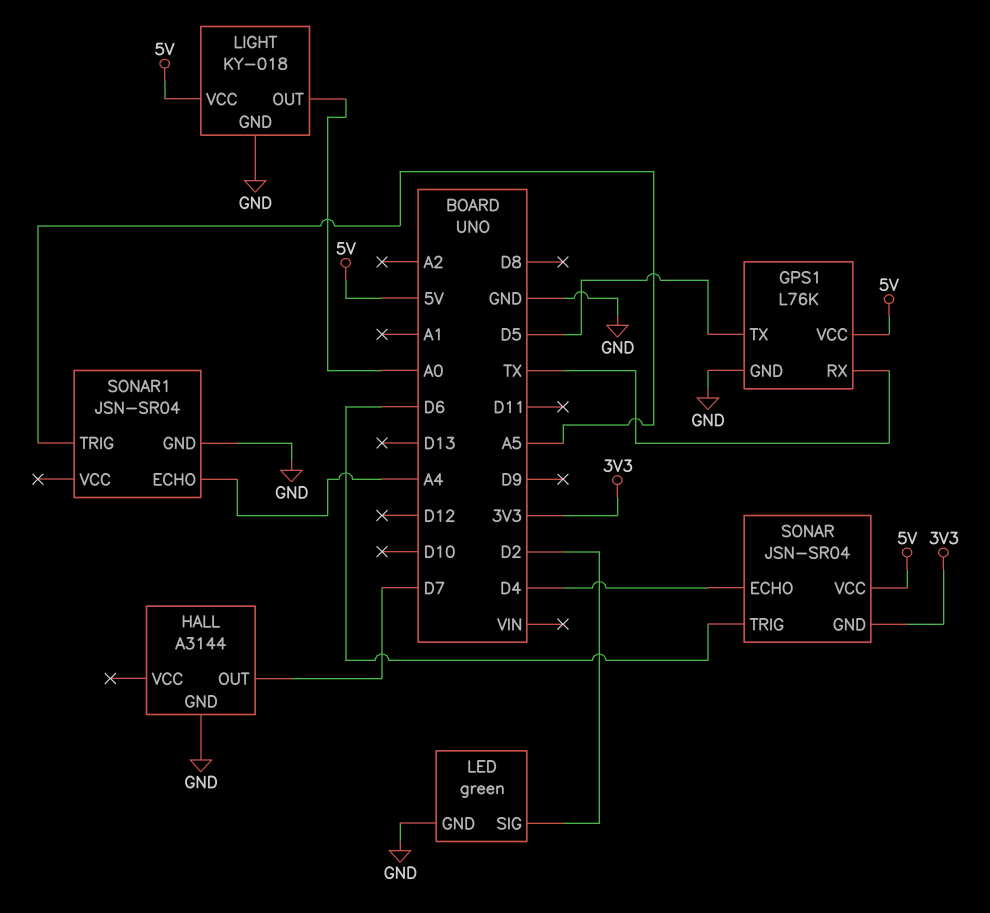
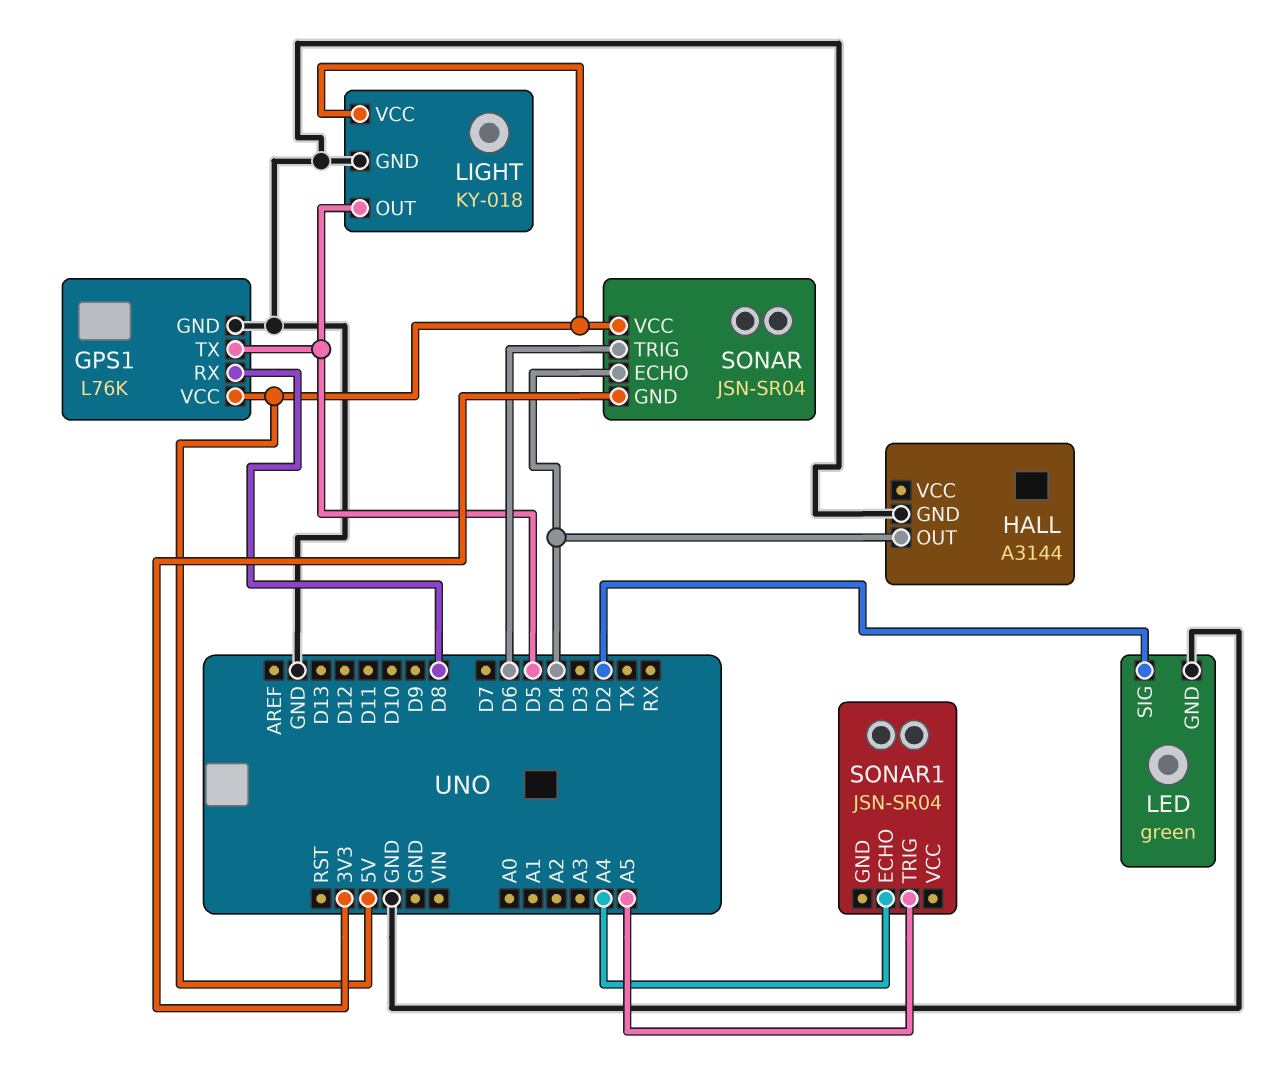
GPS1 pin RX: TX -> D8
HALL pin OUT: D7 -> D4
LIGHT pin OUT: A0 -> D5
SONAR1 pin GND: GND -> none

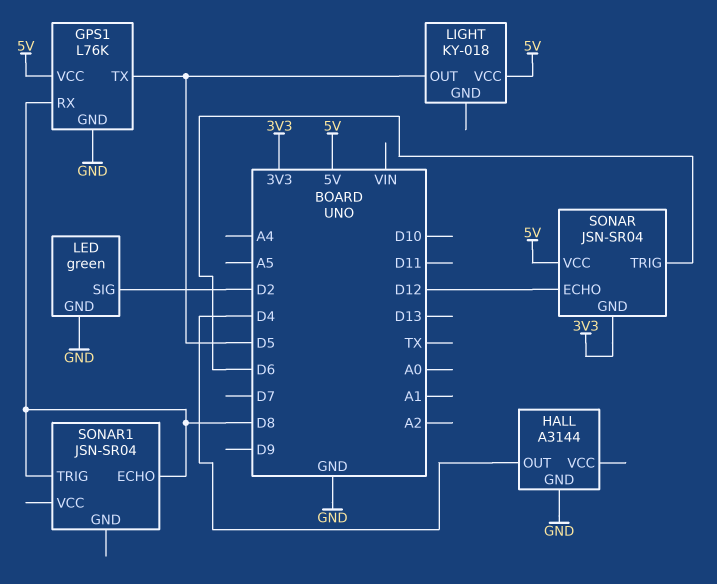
LIGHT pin GND: GND -> none
SONAR pin ECHO: D4 -> D12
SONAR1 pin ECHO: A4 -> D8
SONAR1 pin TRIG: A5 -> D8

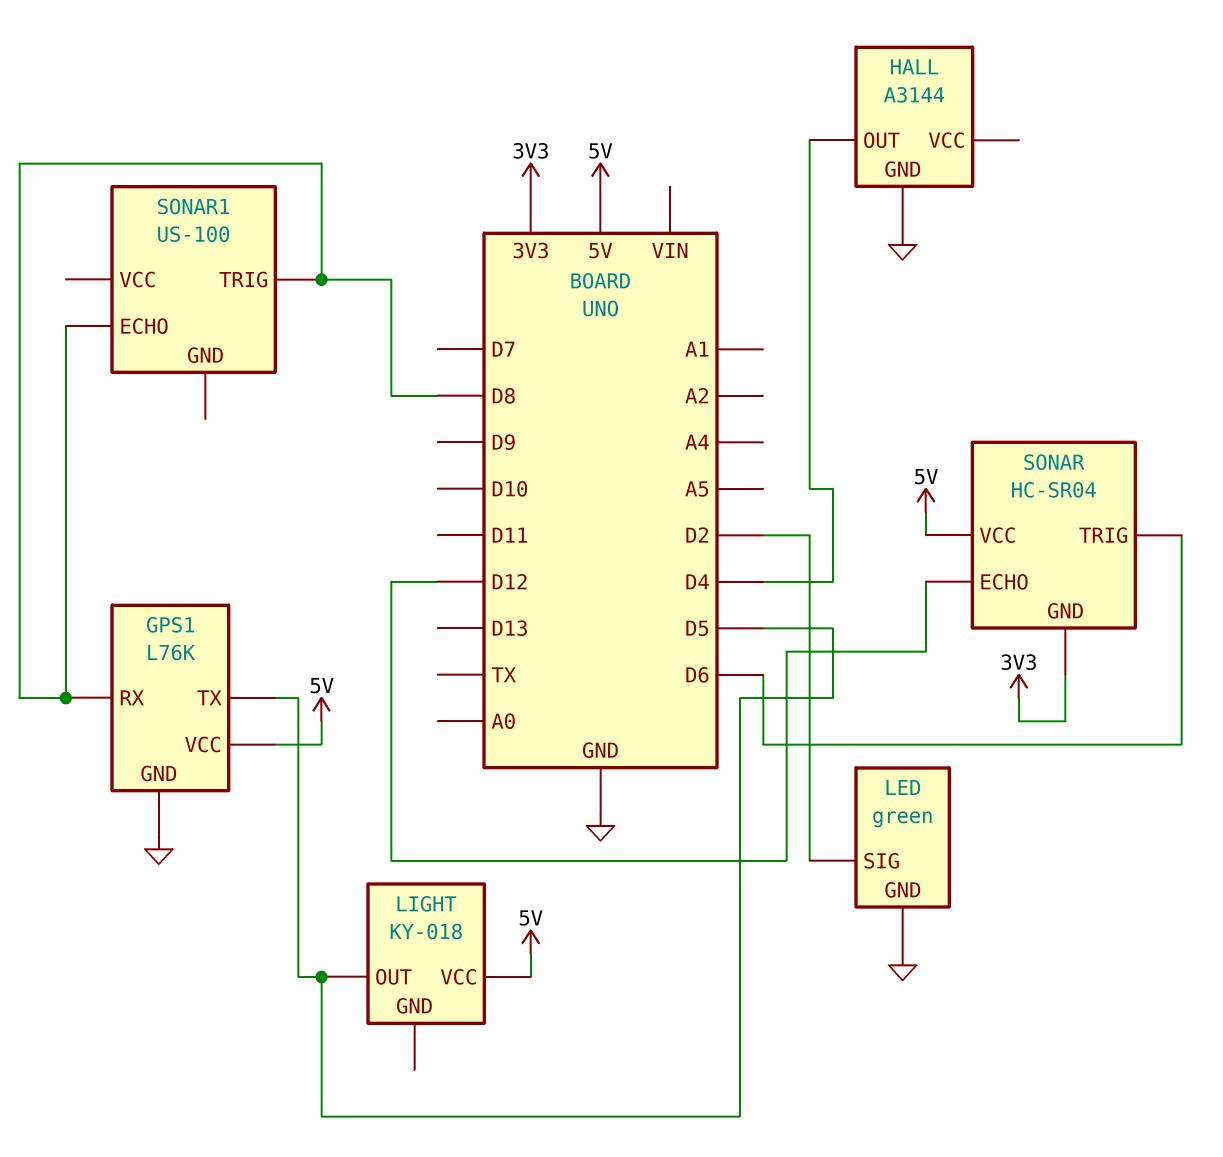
SONAR: JSN-SR04 -> HC-SR04
SONAR1: JSN-SR04 -> US-100

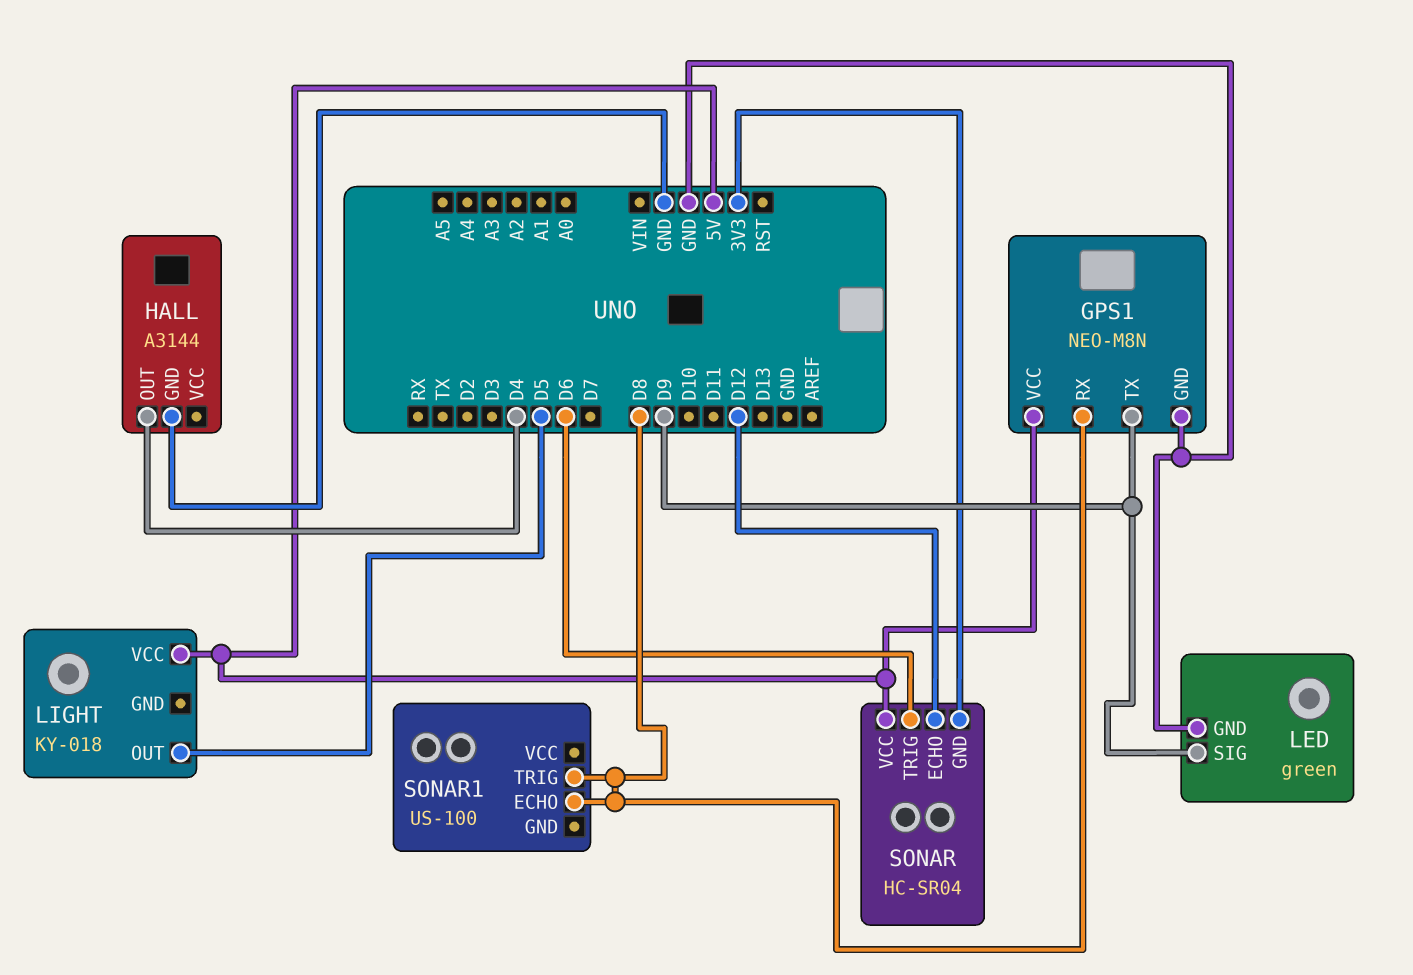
GPS1: L76K -> NEO-M8N
GPS1 pin TX: D5 -> D9
LED pin SIG: D2 -> D9

